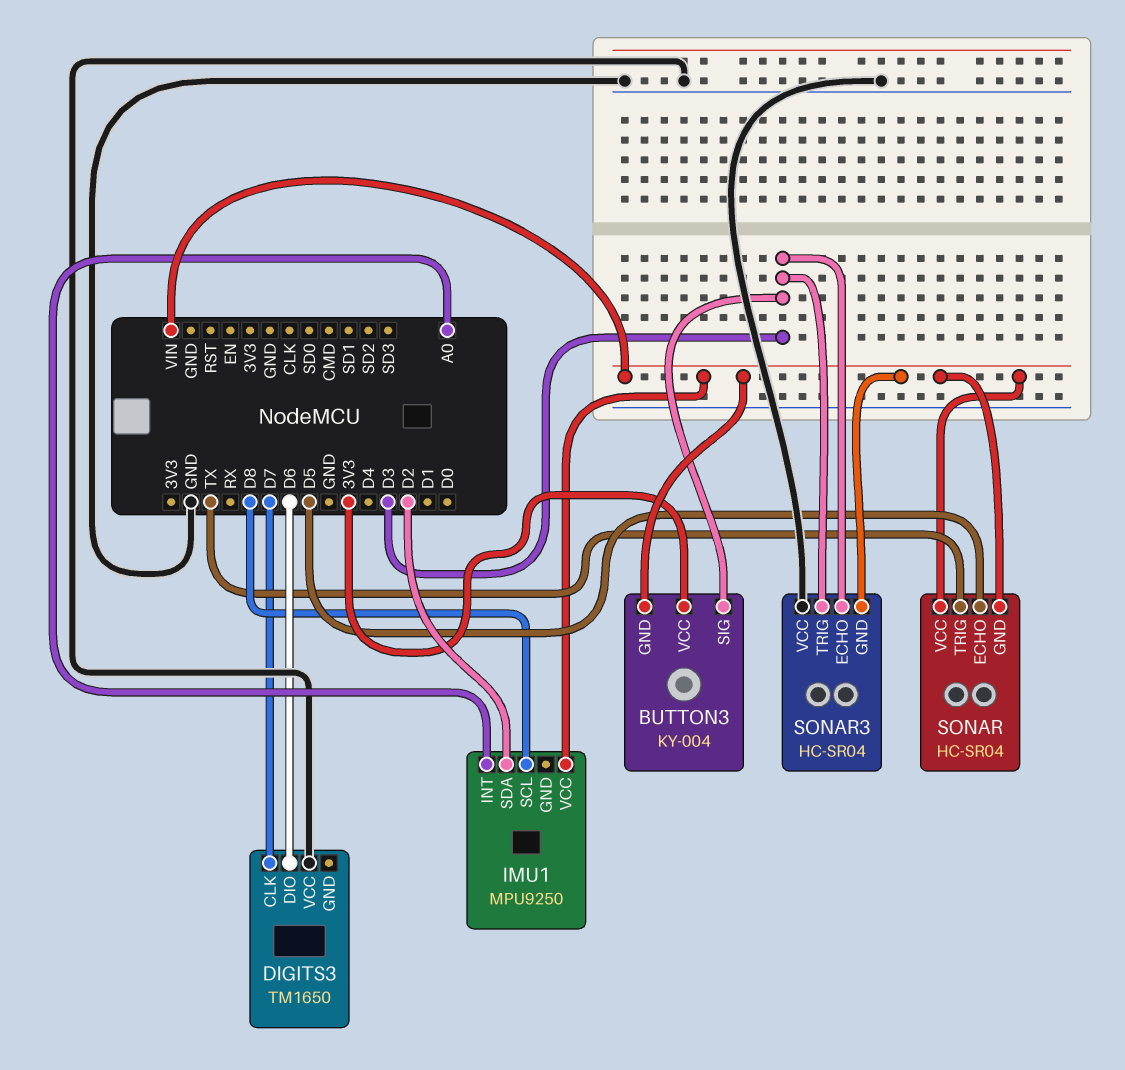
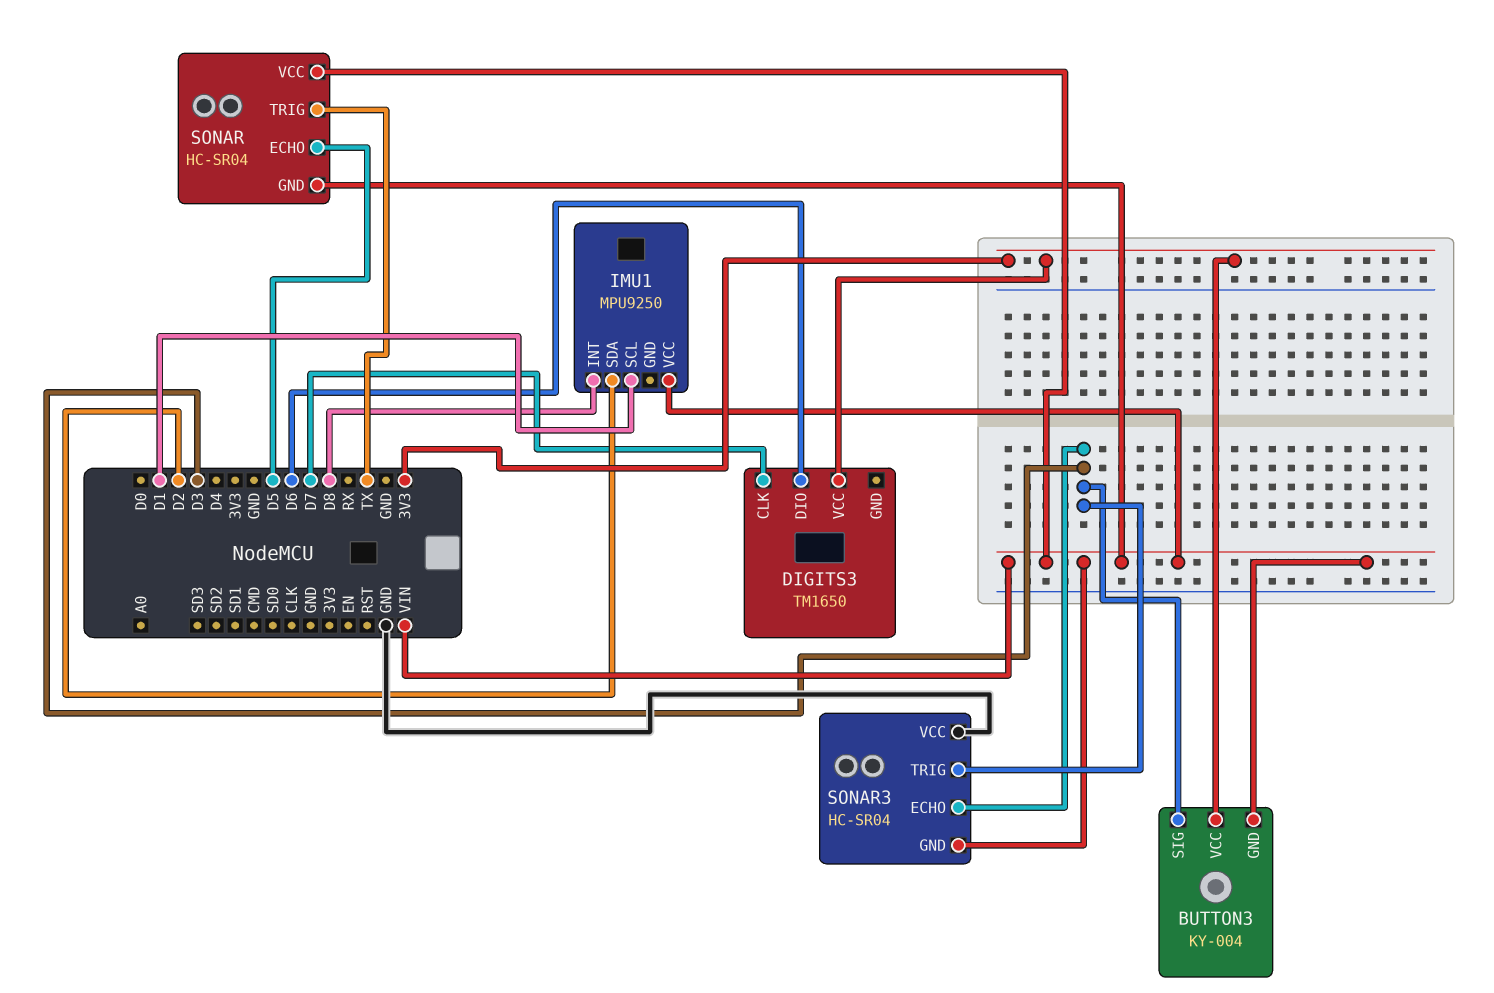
DIGITS3 pin VCC: GND -> 3V3
IMU1 pin INT: A0 -> D8
IMU1 pin SCL: D8 -> D1

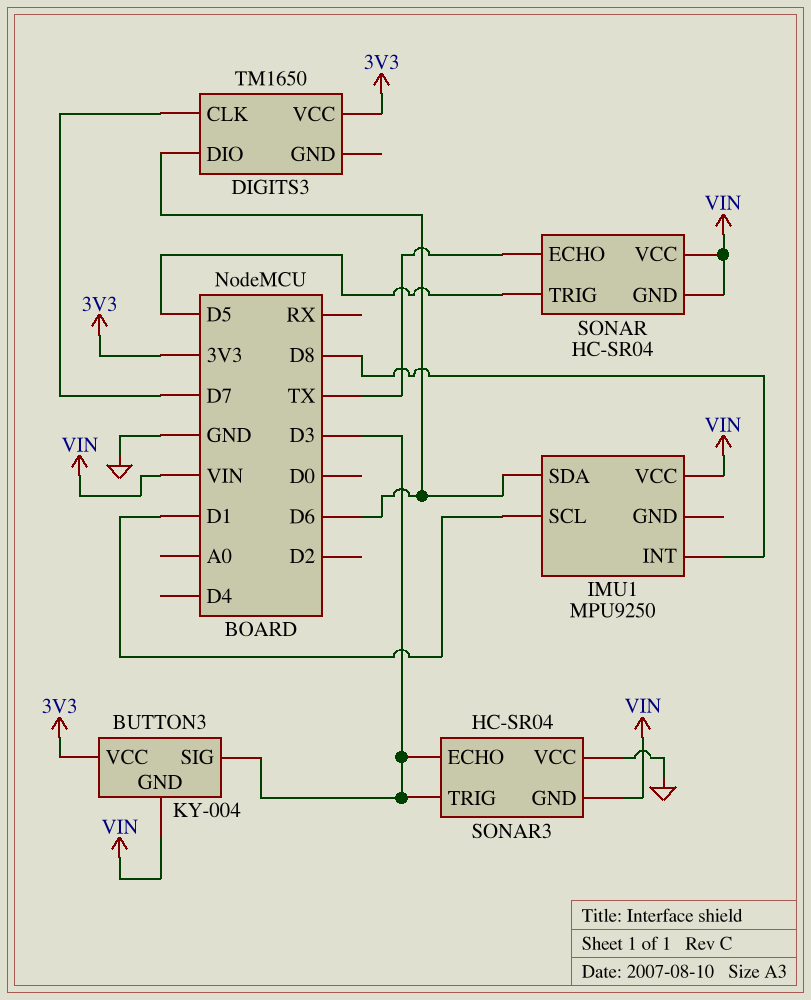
IMU1 pin SDA: D2 -> D6
SONAR pin ECHO: D5 -> TX
SONAR pin TRIG: TX -> D5

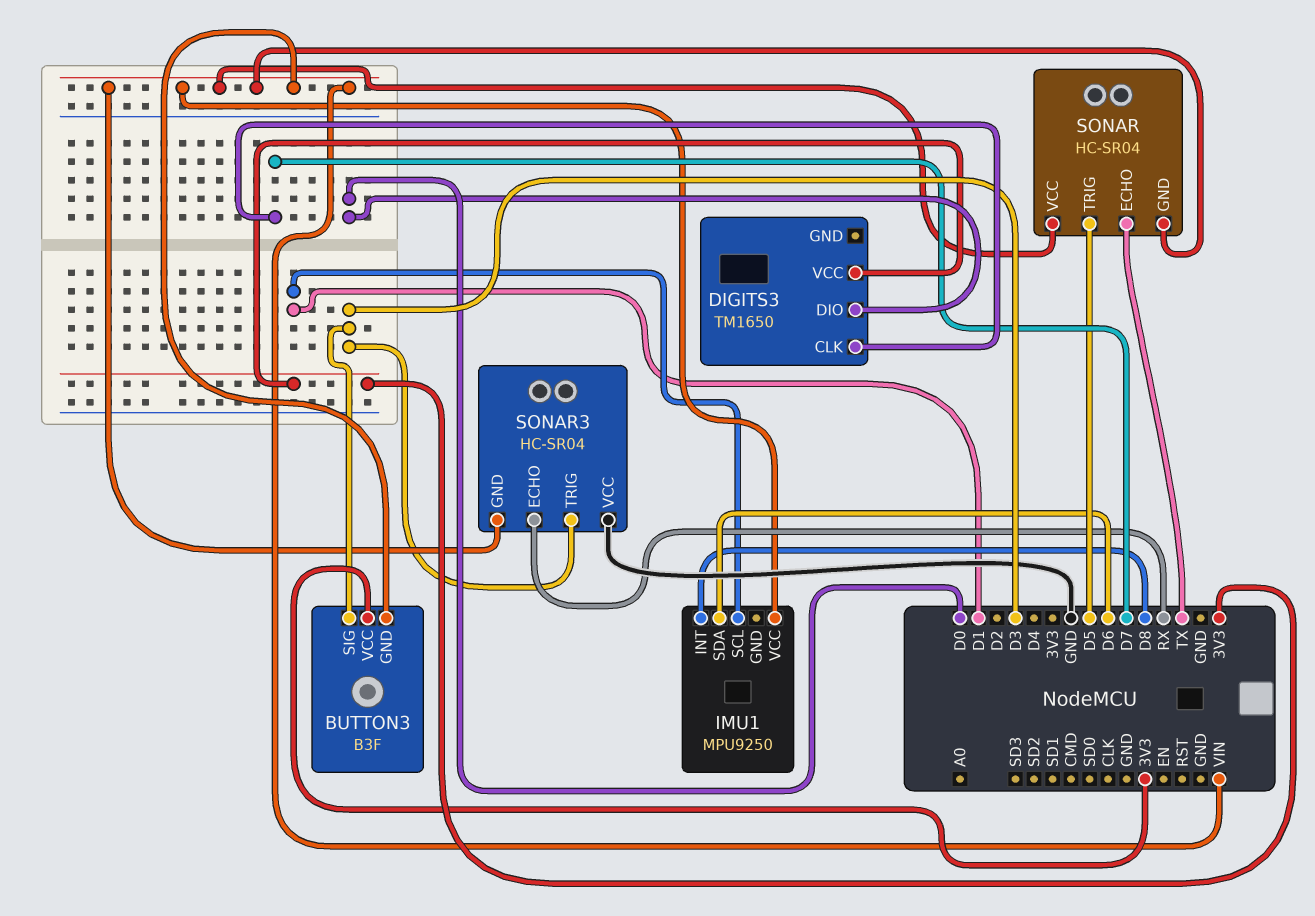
BUTTON3: KY-004 -> B3F
DIGITS3 pin DIO: D6 -> D0
SONAR3 pin ECHO: D3 -> RX

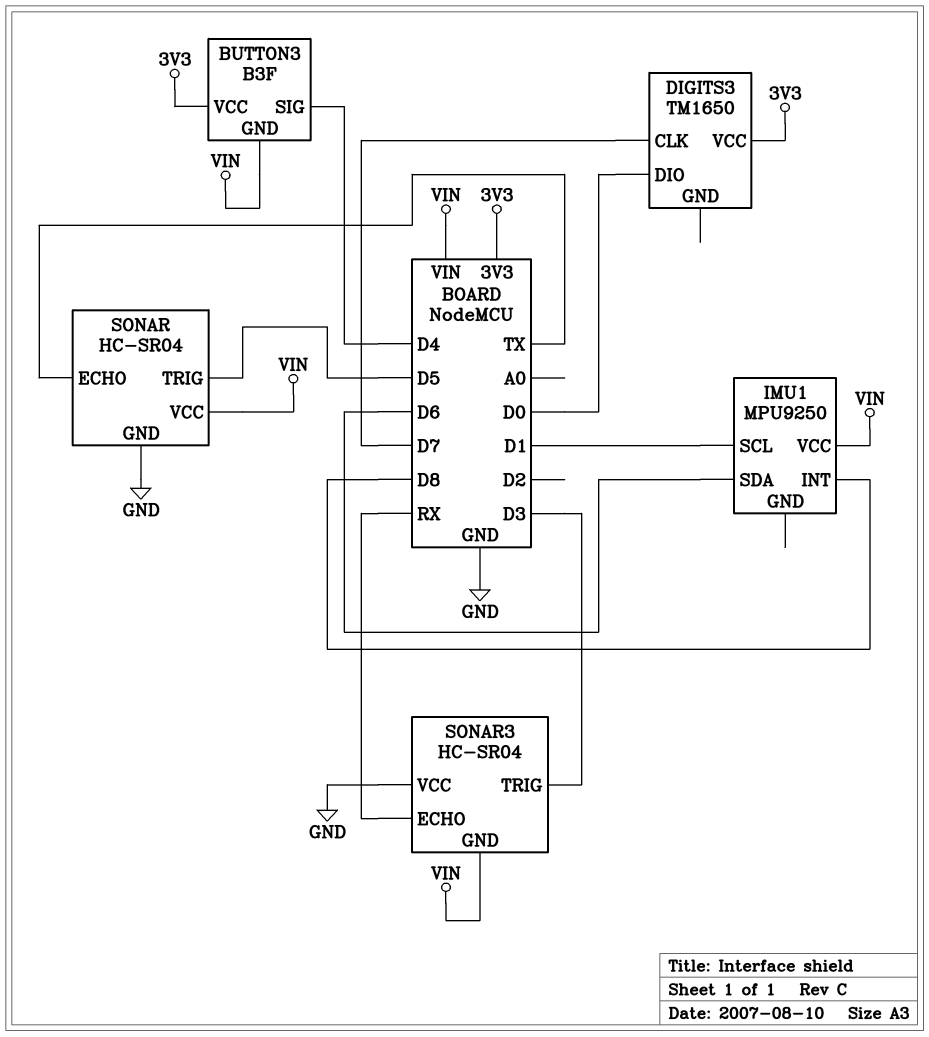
BUTTON3 pin SIG: D3 -> D4
SONAR pin GND: VIN -> GND

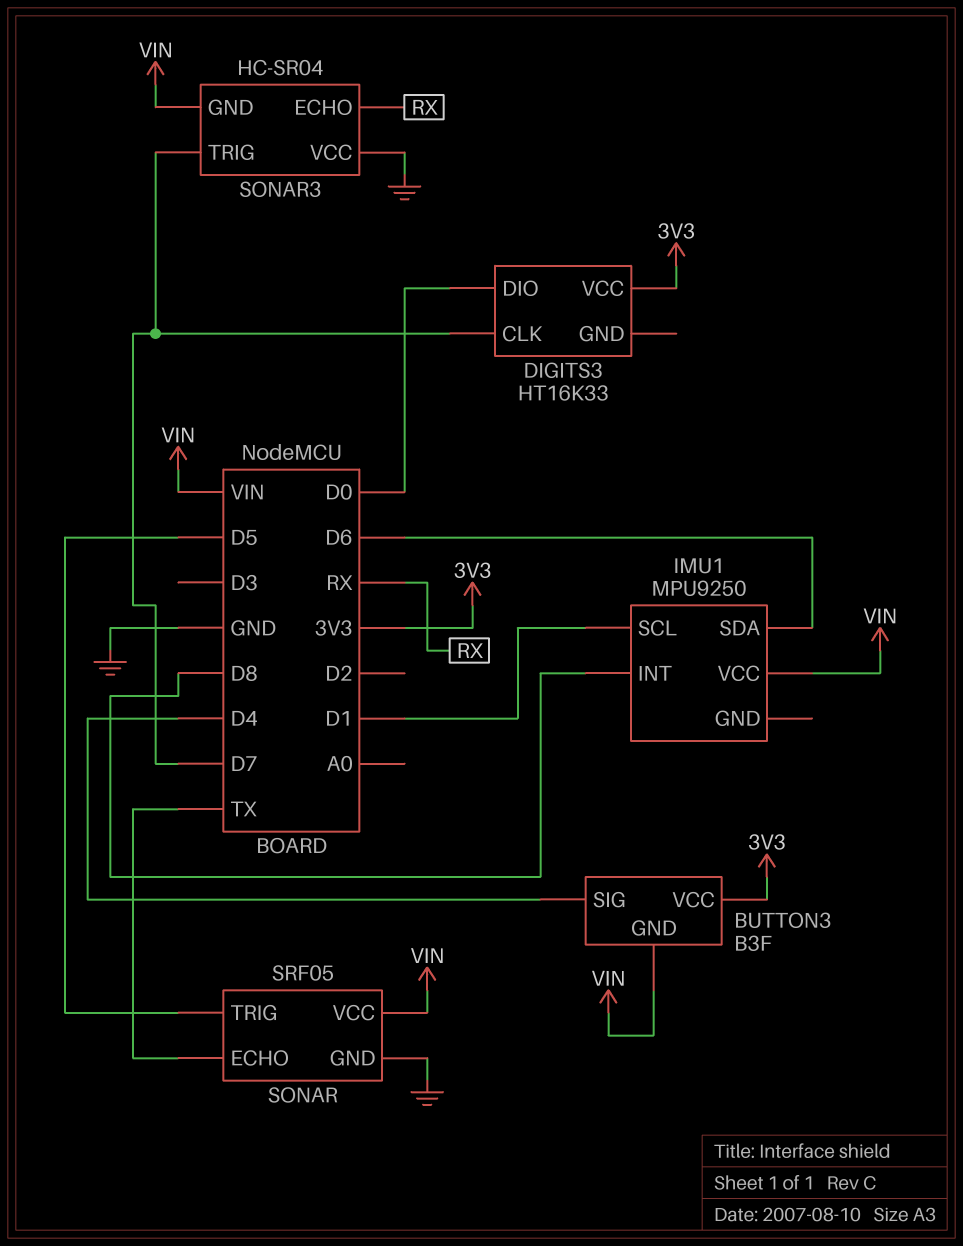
DIGITS3: TM1650 -> HT16K33
SONAR: HC-SR04 -> SRF05
SONAR3 pin TRIG: D3 -> D7

